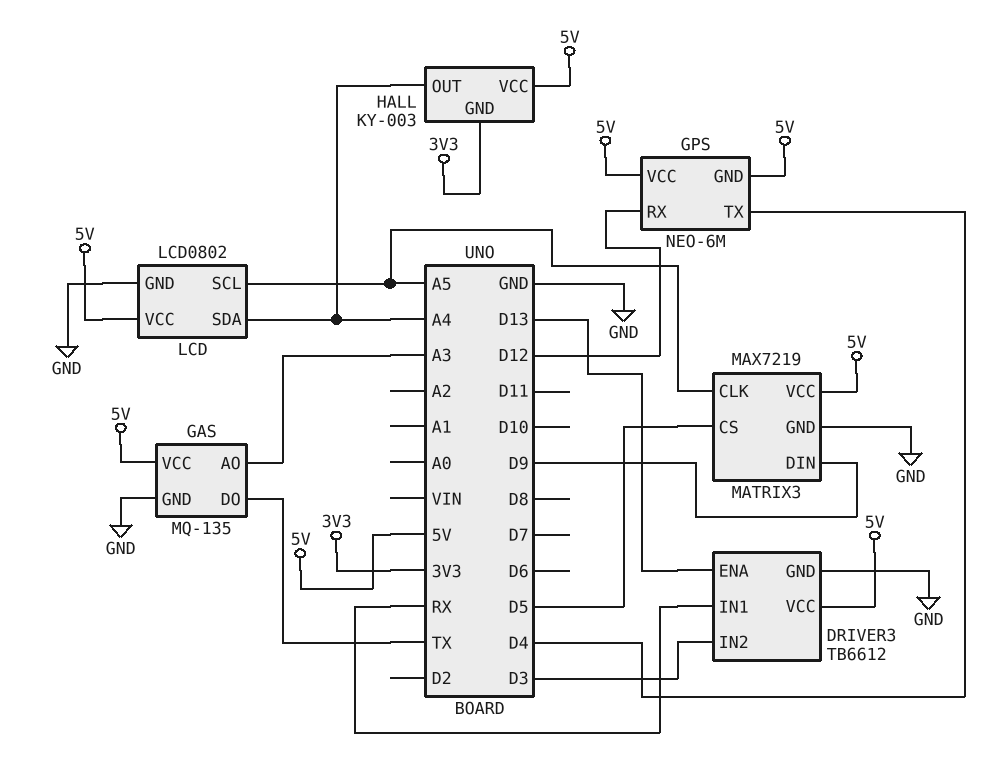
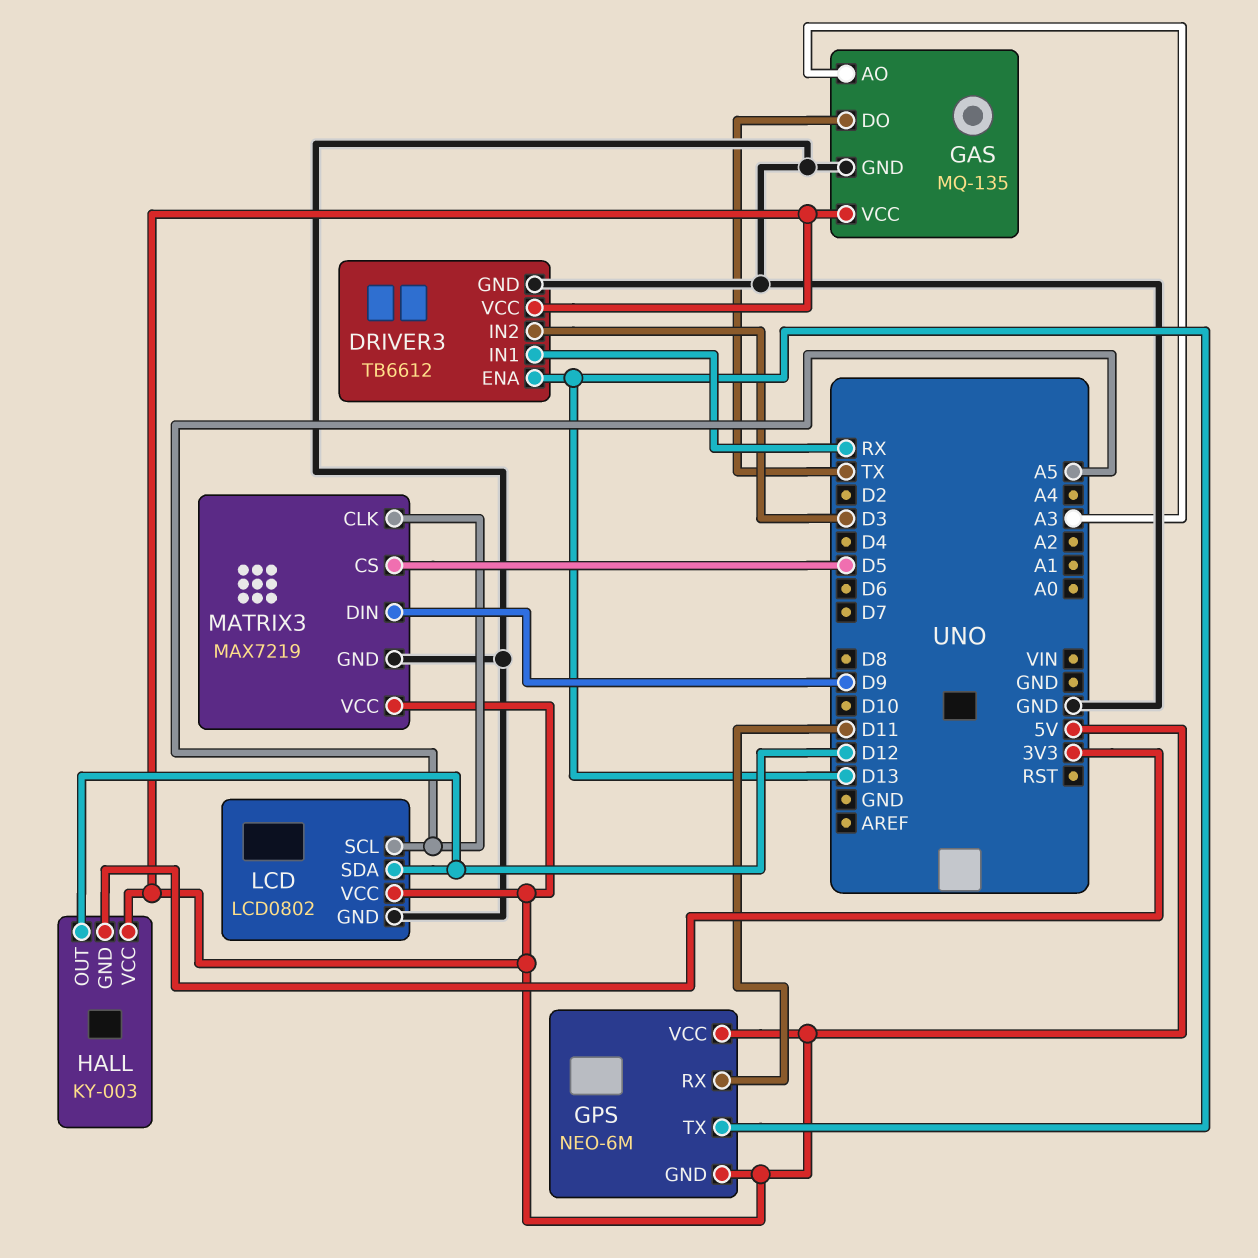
GPS pin RX: D12 -> D11
GPS pin TX: D4 -> D13
HALL pin OUT: A4 -> D12
LCD pin SDA: A4 -> D12

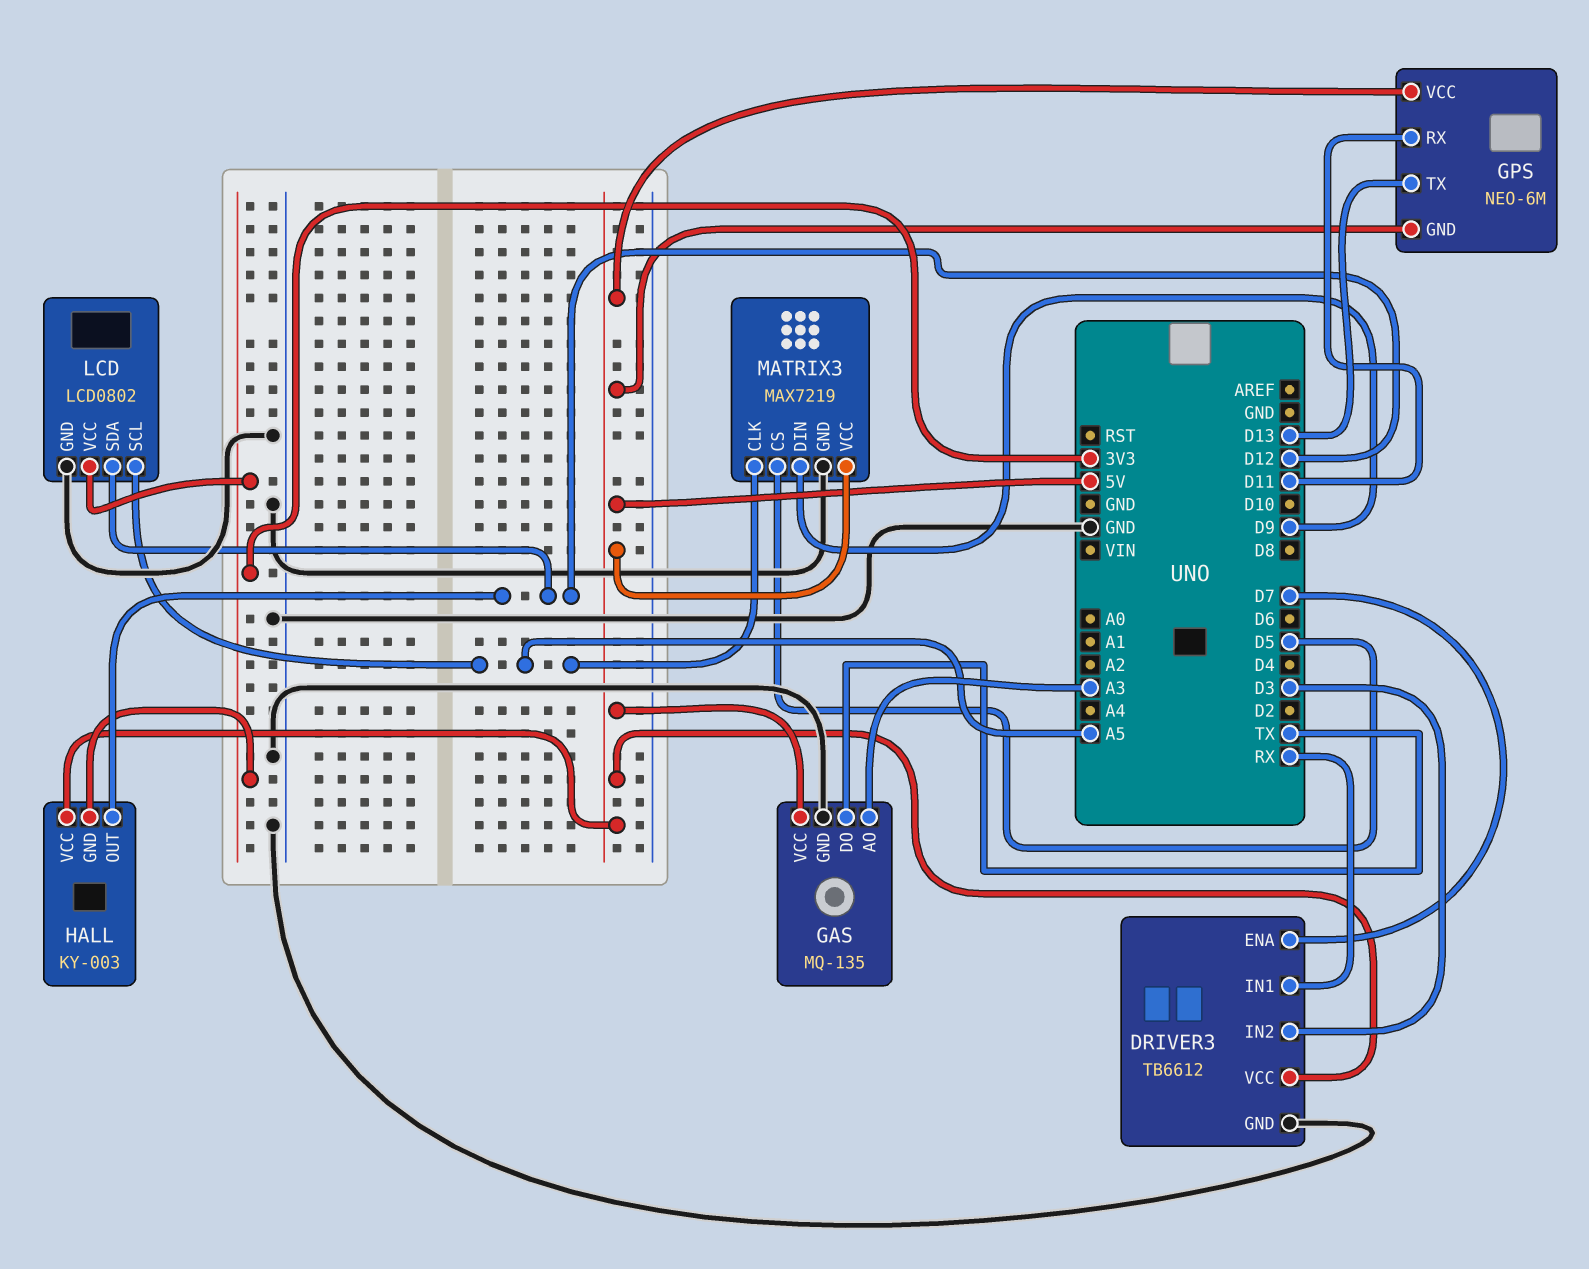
DRIVER3 pin ENA: D13 -> D7
LCD pin VCC: 5V -> 3V3

